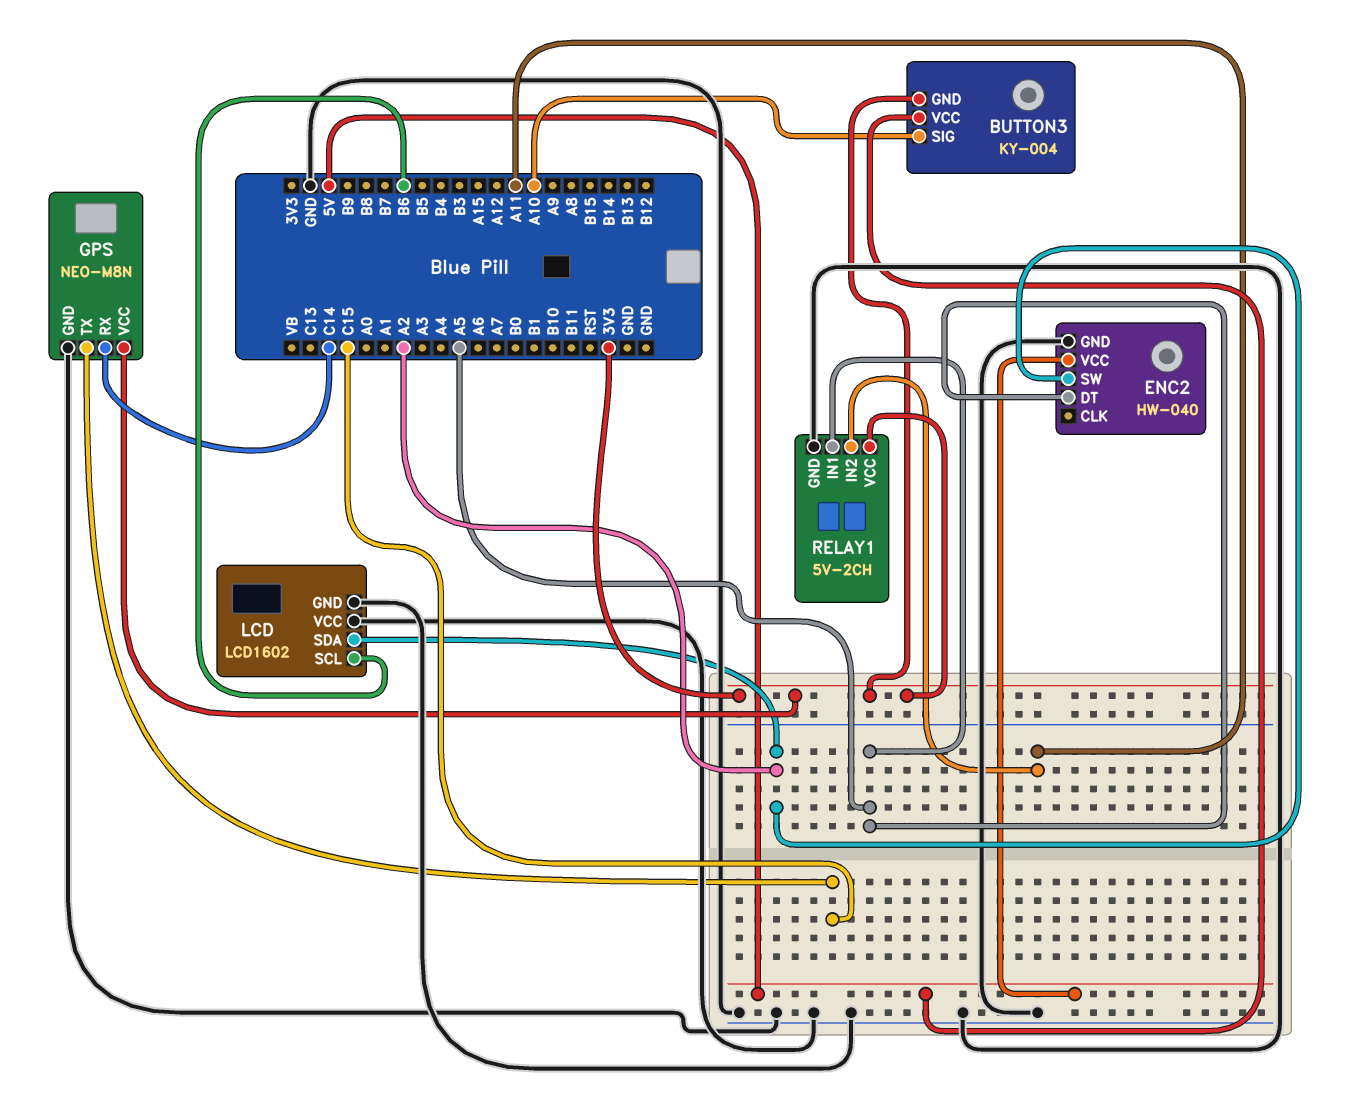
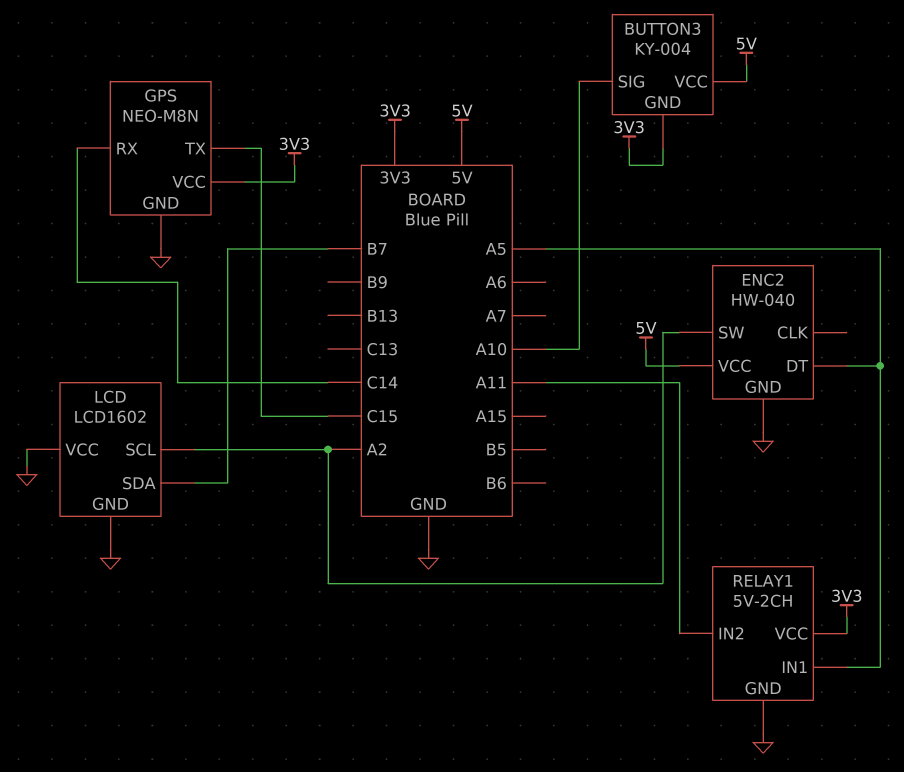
LCD pin SCL: B6 -> A2
LCD pin SDA: A2 -> B7

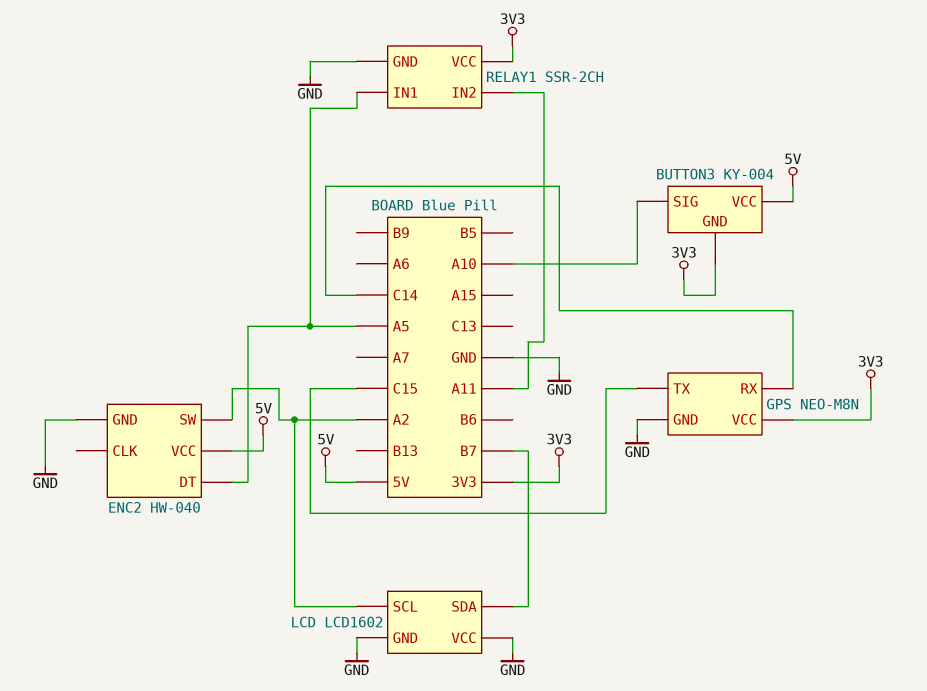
RELAY1: 5V-2CH -> SSR-2CH

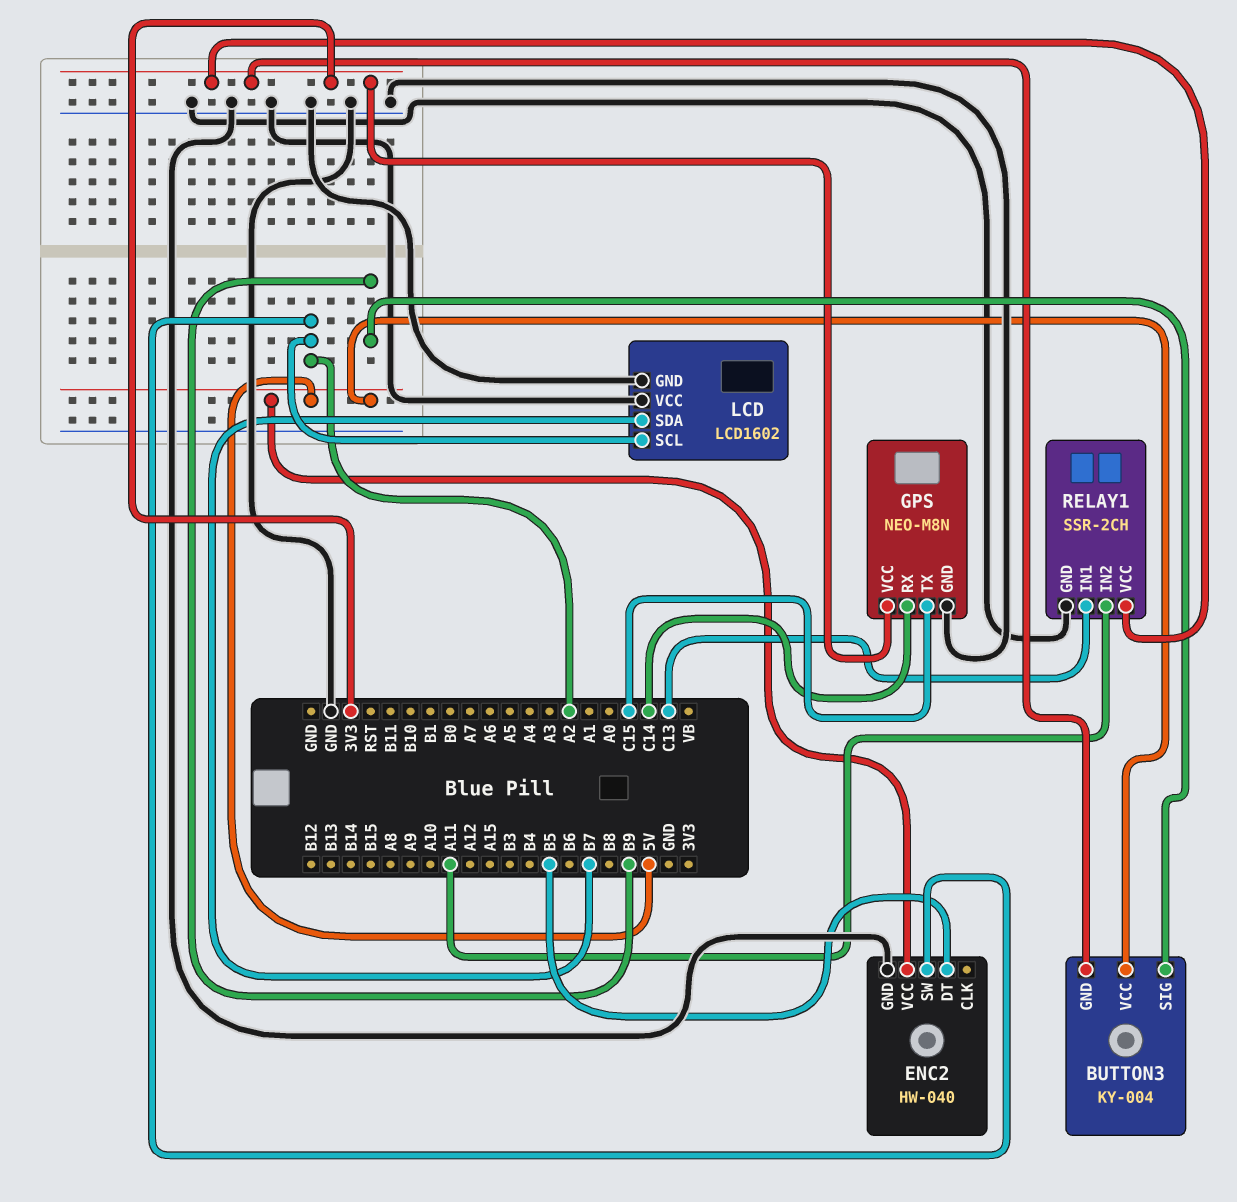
BUTTON3 pin SIG: A10 -> B9
ENC2 pin DT: A5 -> B5
RELAY1 pin IN1: A5 -> C13

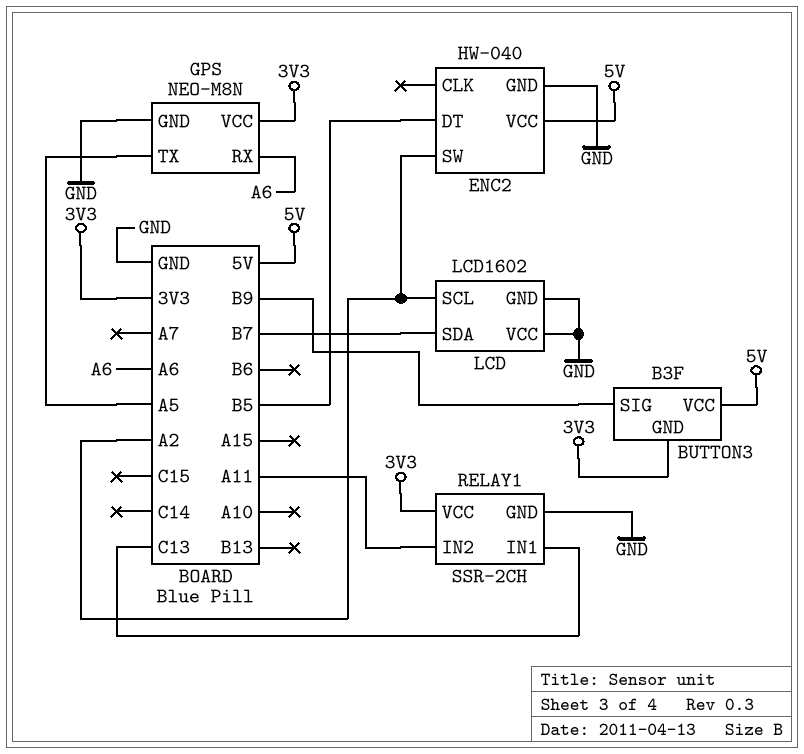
BUTTON3: KY-004 -> B3F
GPS pin RX: C14 -> A6
GPS pin TX: C15 -> A5

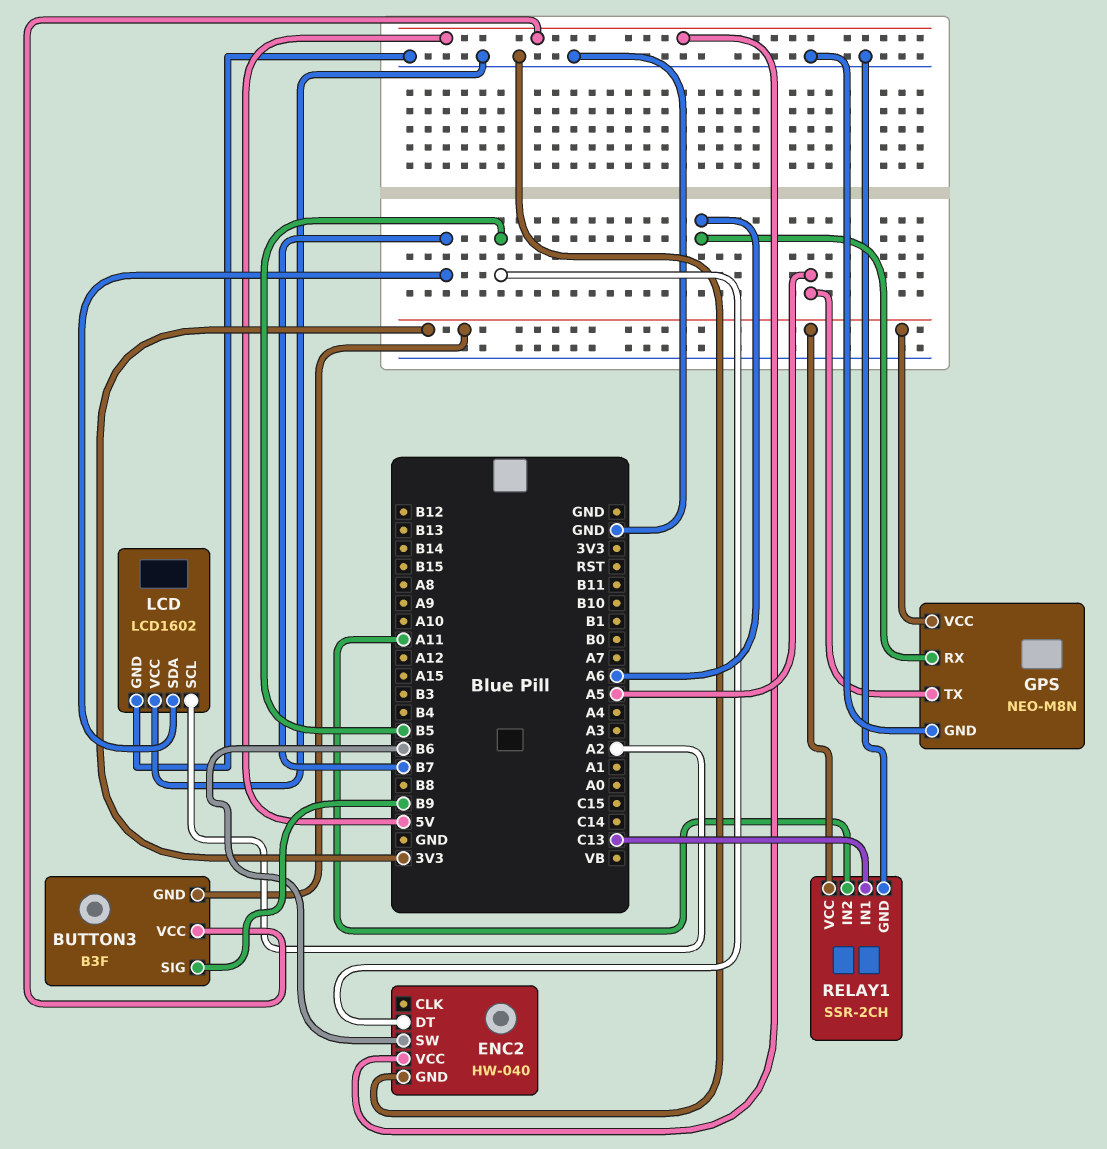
ENC2 pin SW: A2 -> B6

